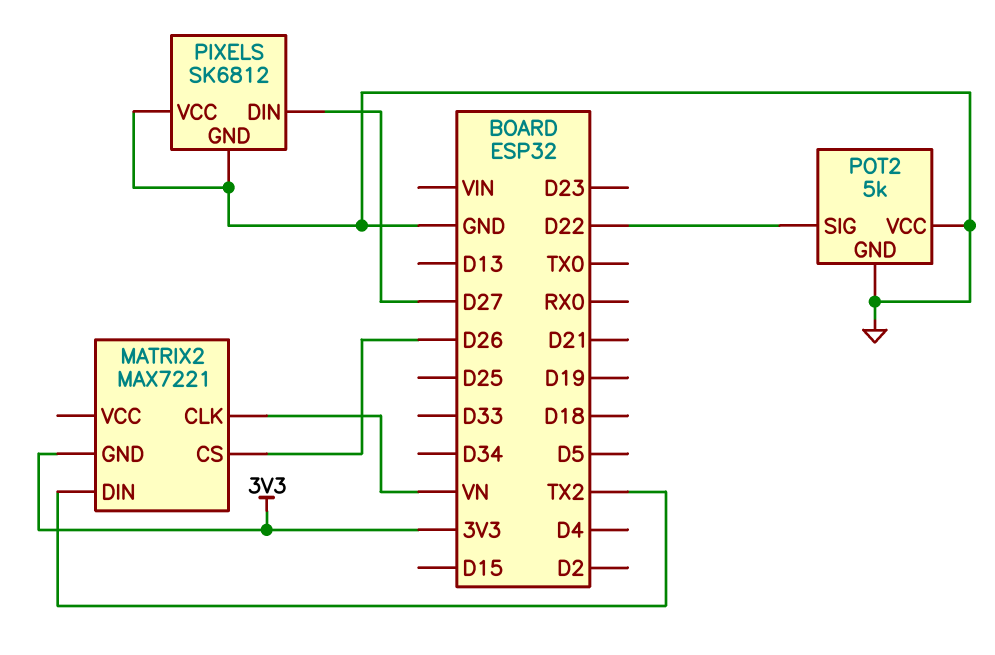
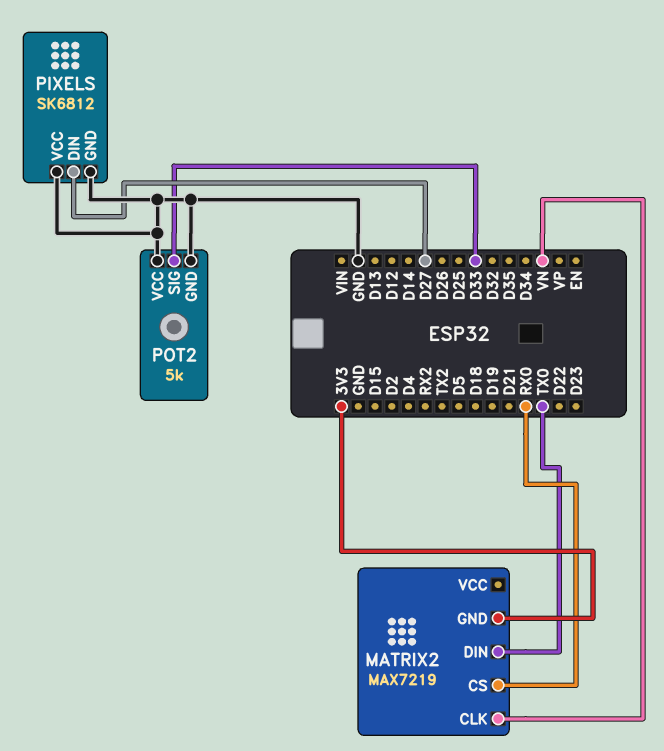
MATRIX2: MAX7221 -> MAX7219
MATRIX2 pin CS: D26 -> RX0
MATRIX2 pin DIN: TX2 -> TX0
POT2 pin SIG: D22 -> D33

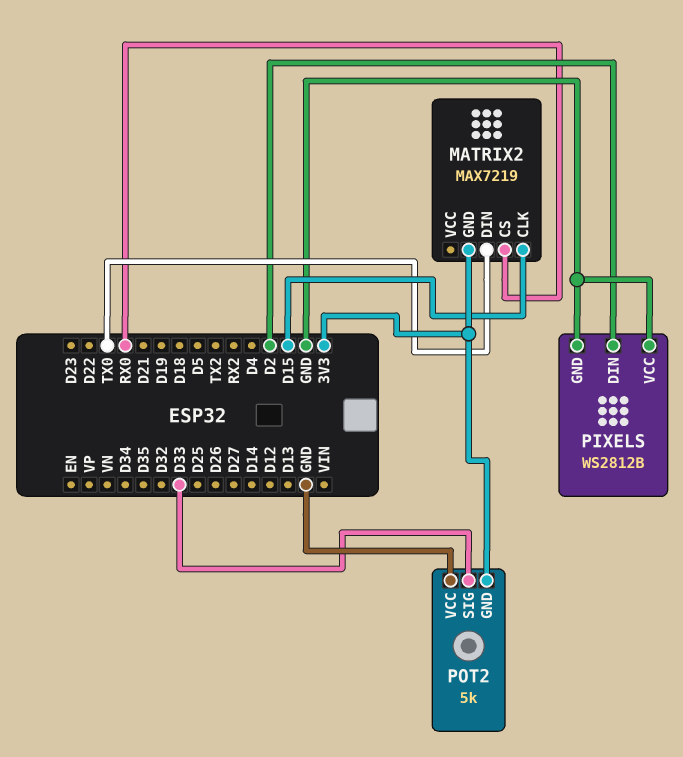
MATRIX2 pin CLK: VN -> D15
PIXELS: SK6812 -> WS2812B
PIXELS pin DIN: D27 -> D2
POT2 pin GND: GND -> 3V3

